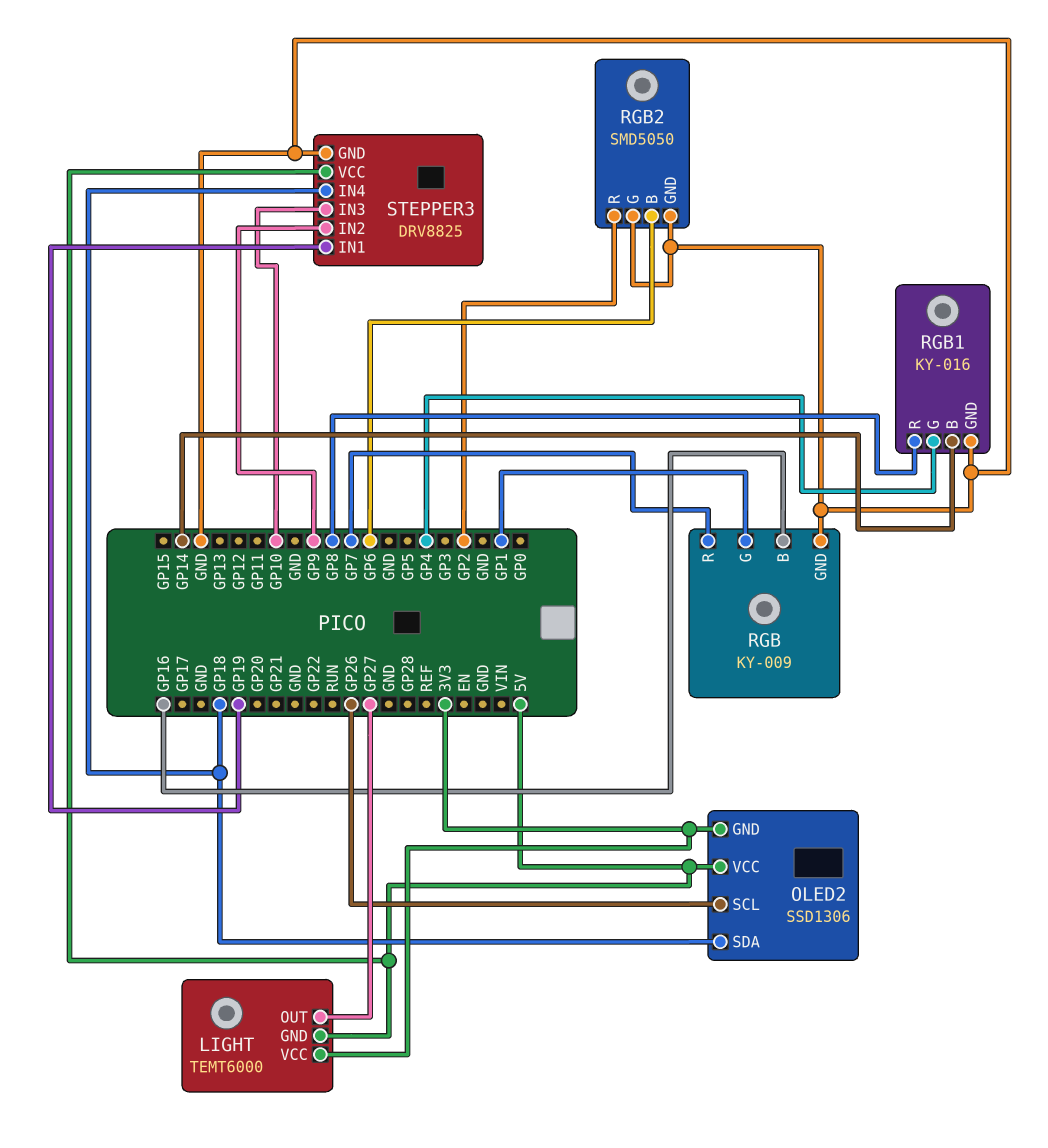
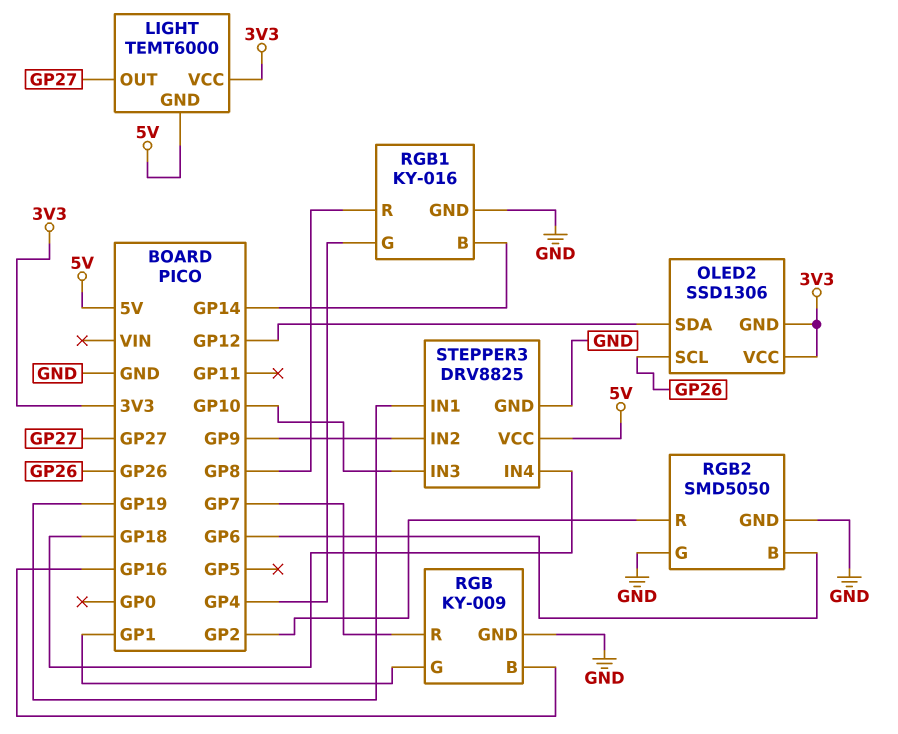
OLED2 pin SDA: GP18 -> GP12
OLED2 pin VCC: 5V -> 3V3

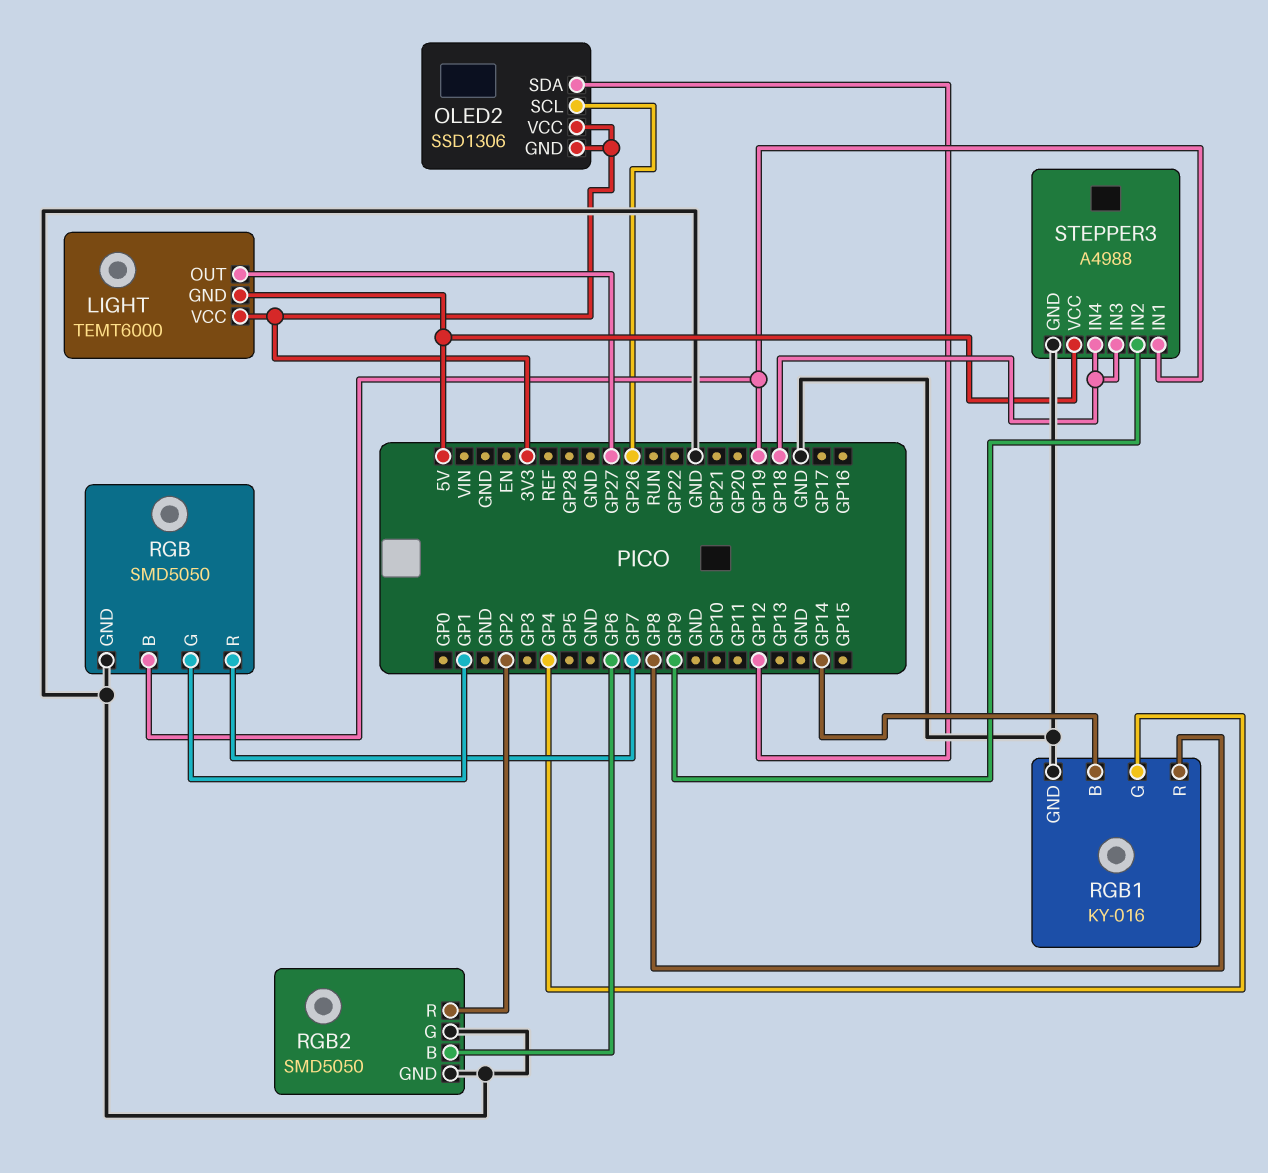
RGB: KY-009 -> SMD5050
RGB pin B: GP16 -> GP19
STEPPER3: DRV8825 -> A4988
STEPPER3 pin IN3: GP10 -> GP18

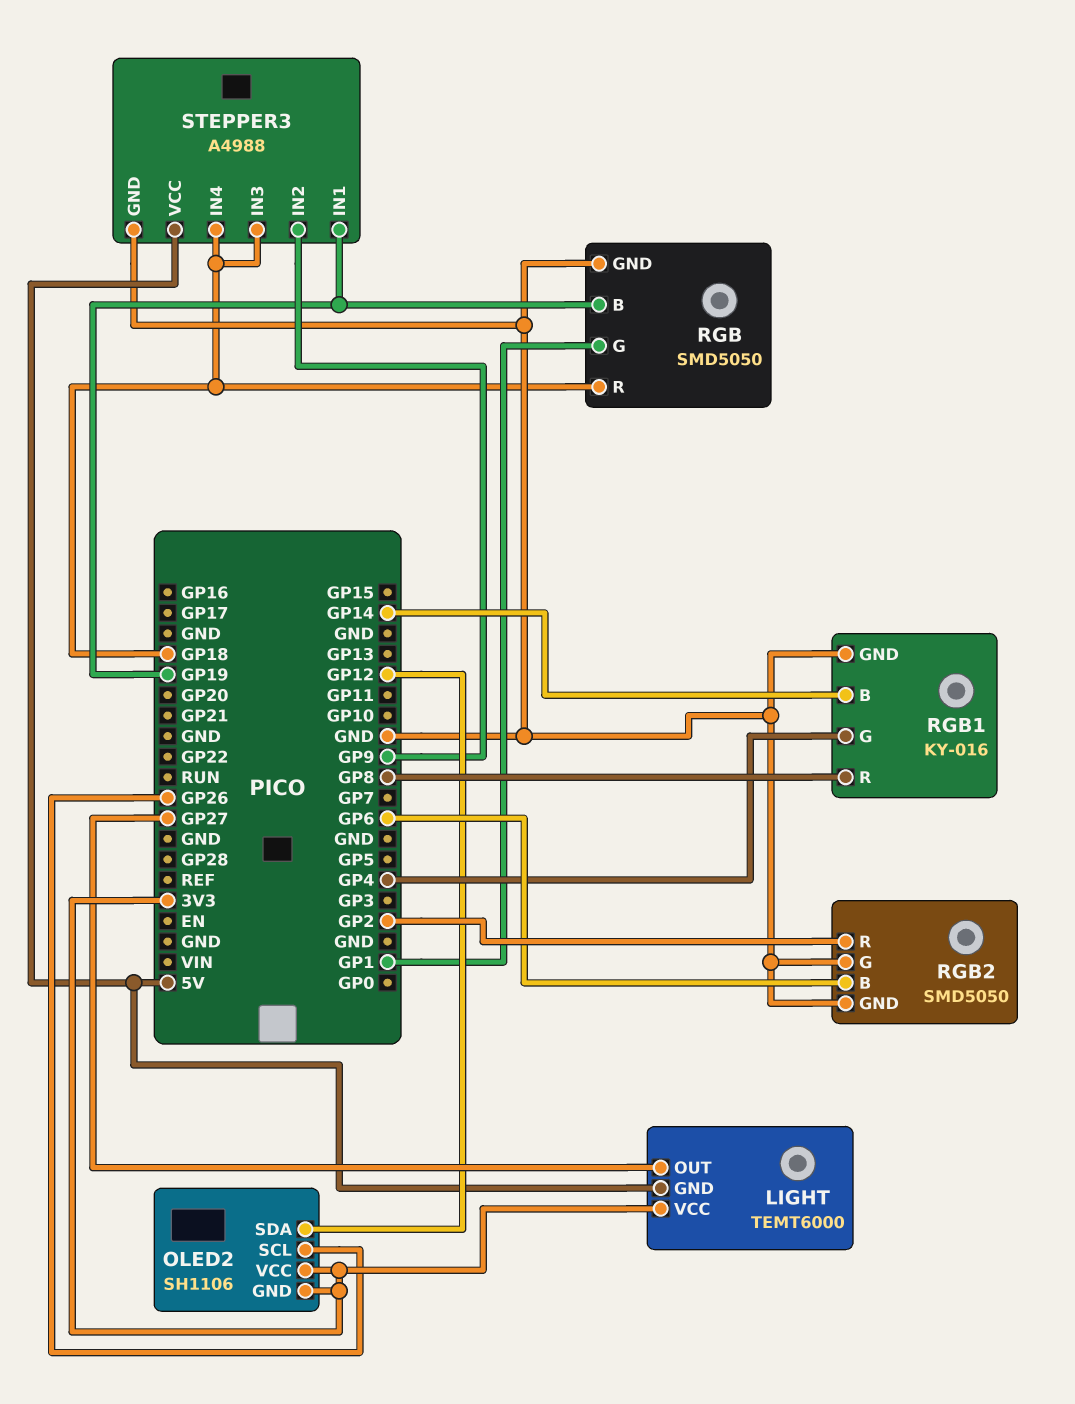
OLED2: SSD1306 -> SH1106
RGB pin R: GP7 -> GP18

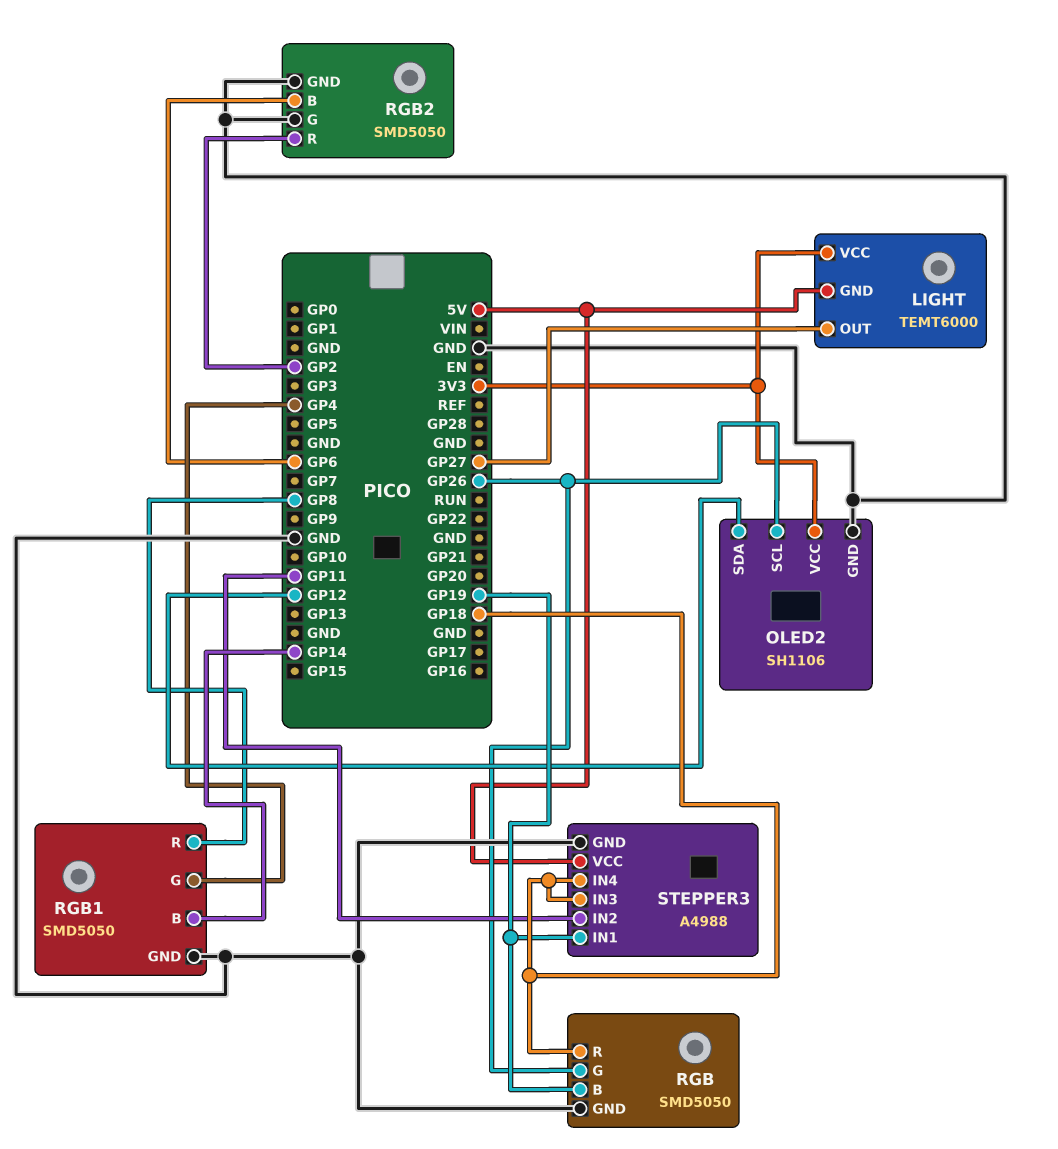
OLED2 pin GND: 3V3 -> GND
RGB pin G: GP1 -> GP26
RGB1: KY-016 -> SMD5050
STEPPER3 pin IN2: GP9 -> GP11

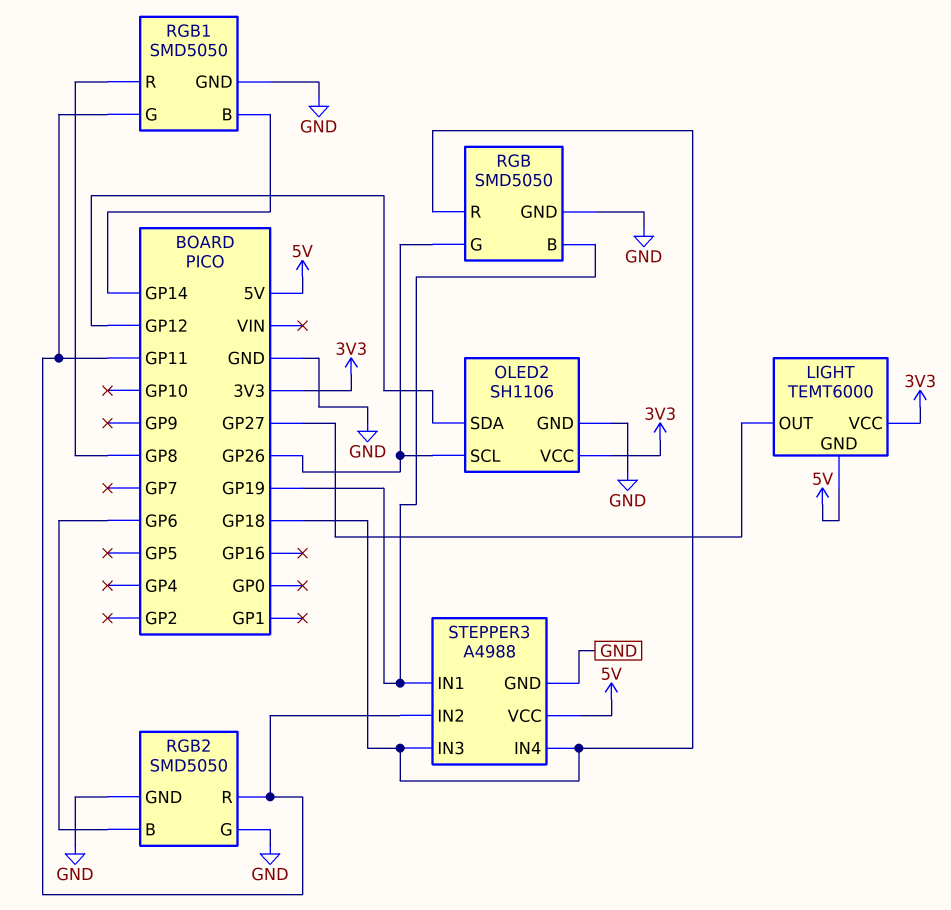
RGB1 pin G: GP4 -> GP11
RGB2 pin R: GP2 -> GP11

